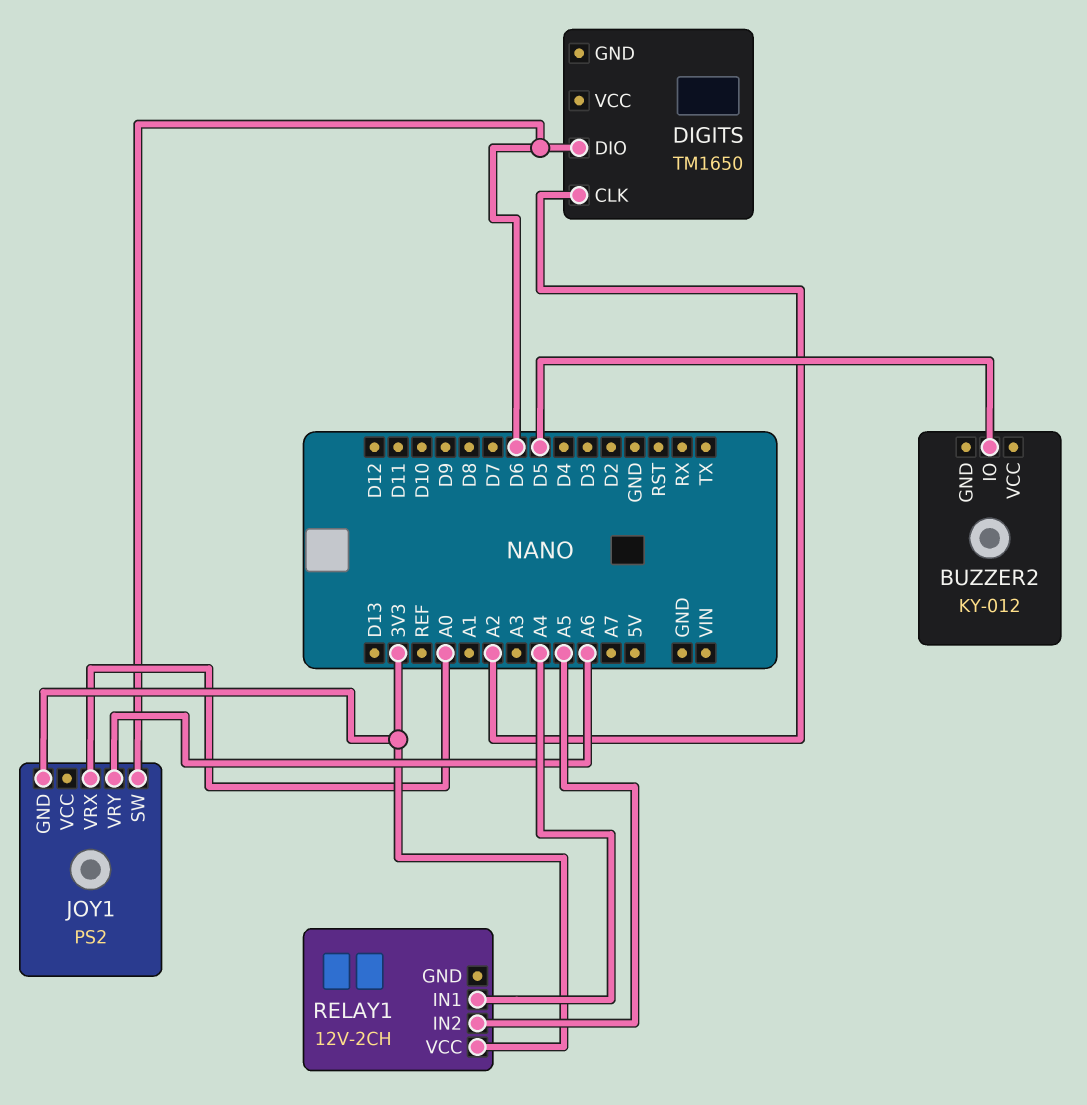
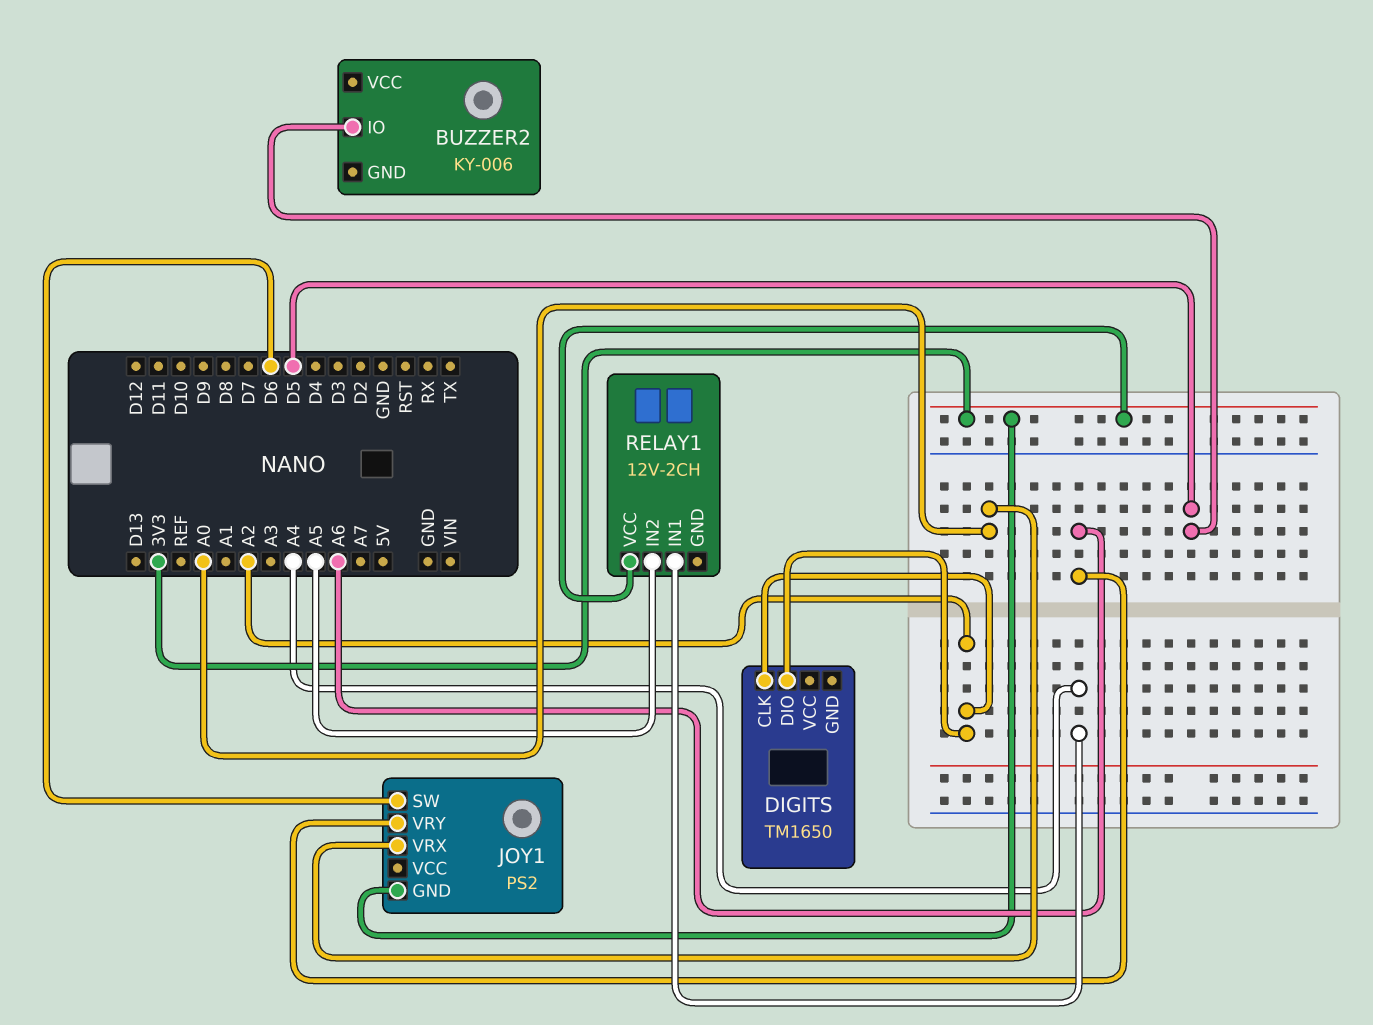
BUZZER2: KY-012 -> KY-006
DIGITS pin DIO: D6 -> A2

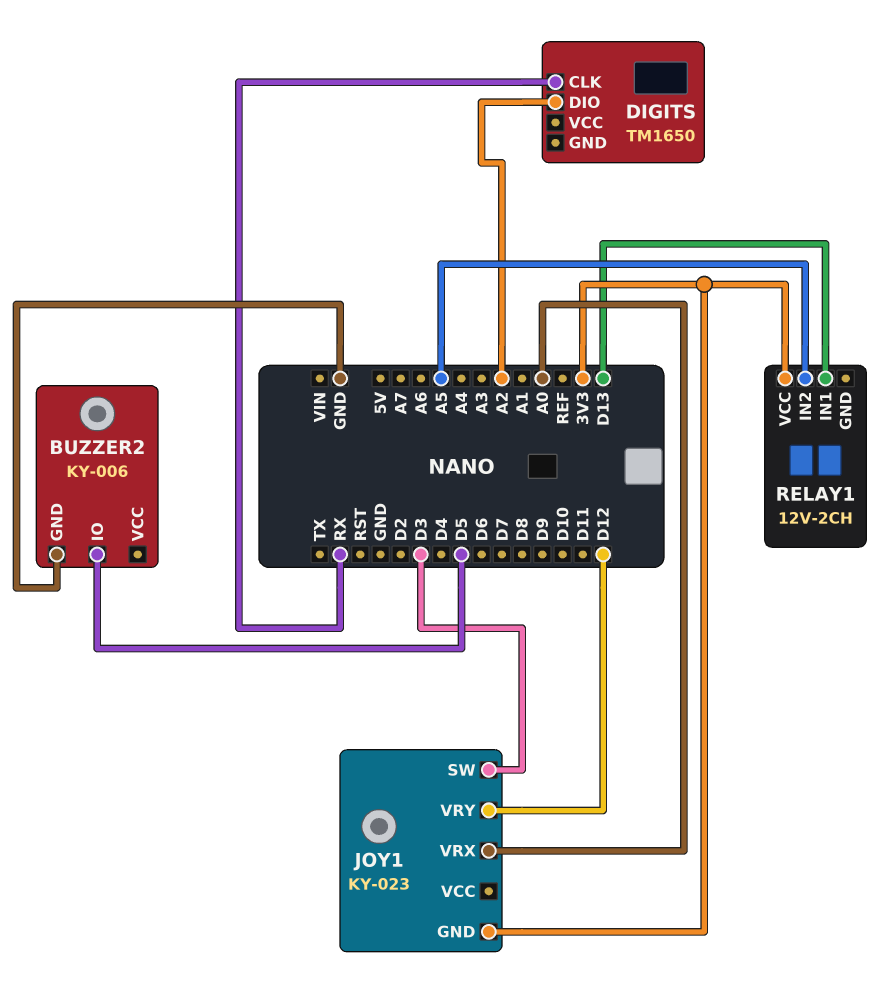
BUZZER2 pin GND: none -> GND
DIGITS pin CLK: A2 -> RX
JOY1: PS2 -> KY-023
JOY1 pin SW: D6 -> D3
JOY1 pin VRY: A6 -> D12
RELAY1 pin IN1: A4 -> D13

